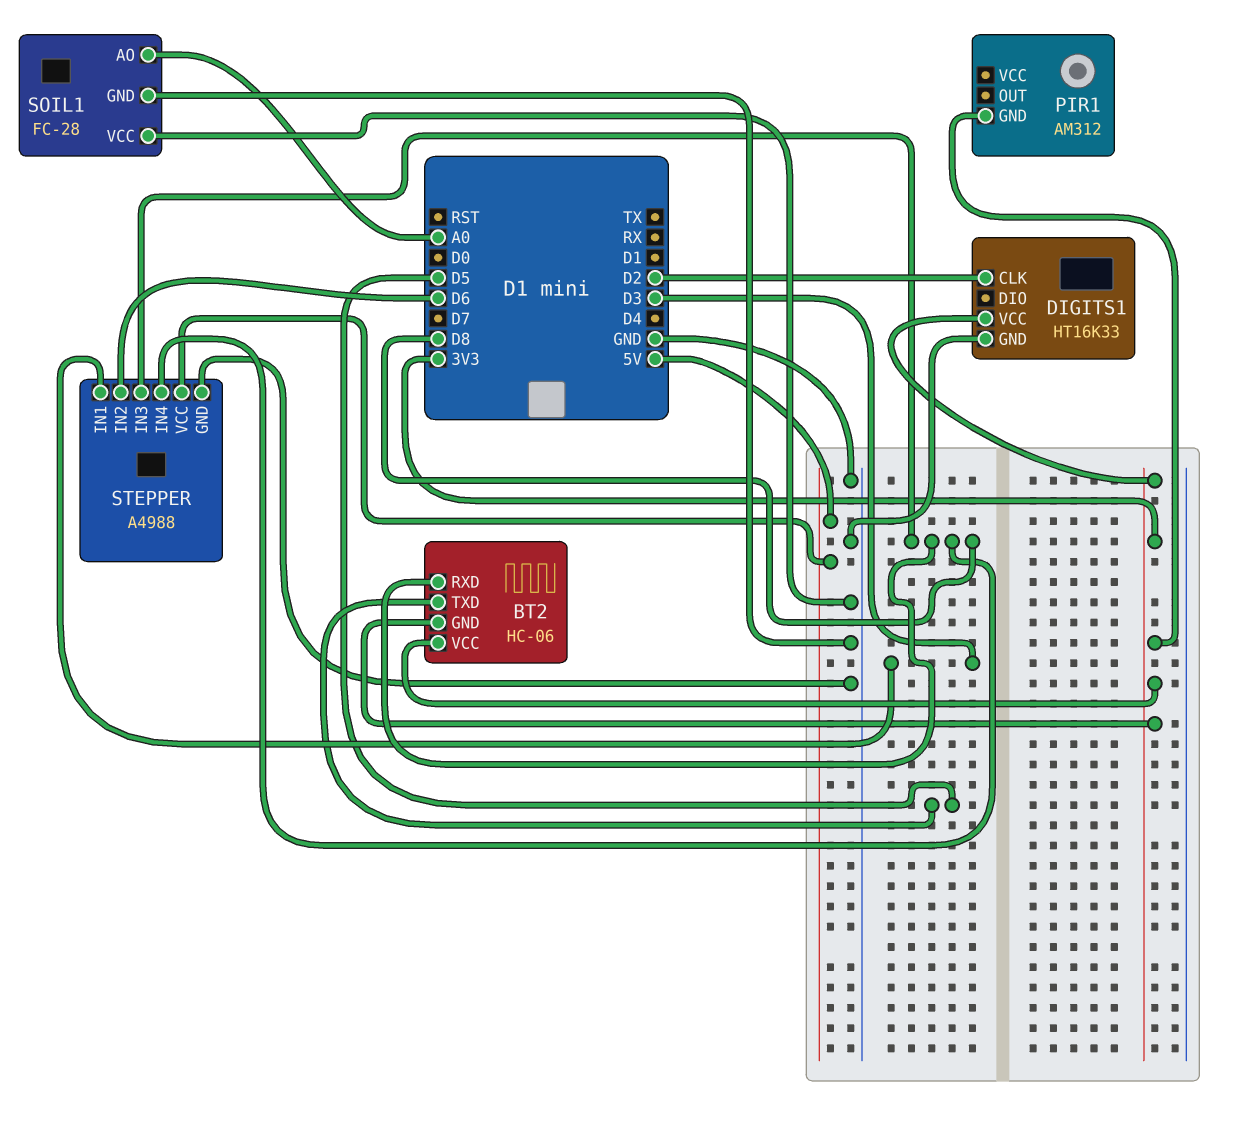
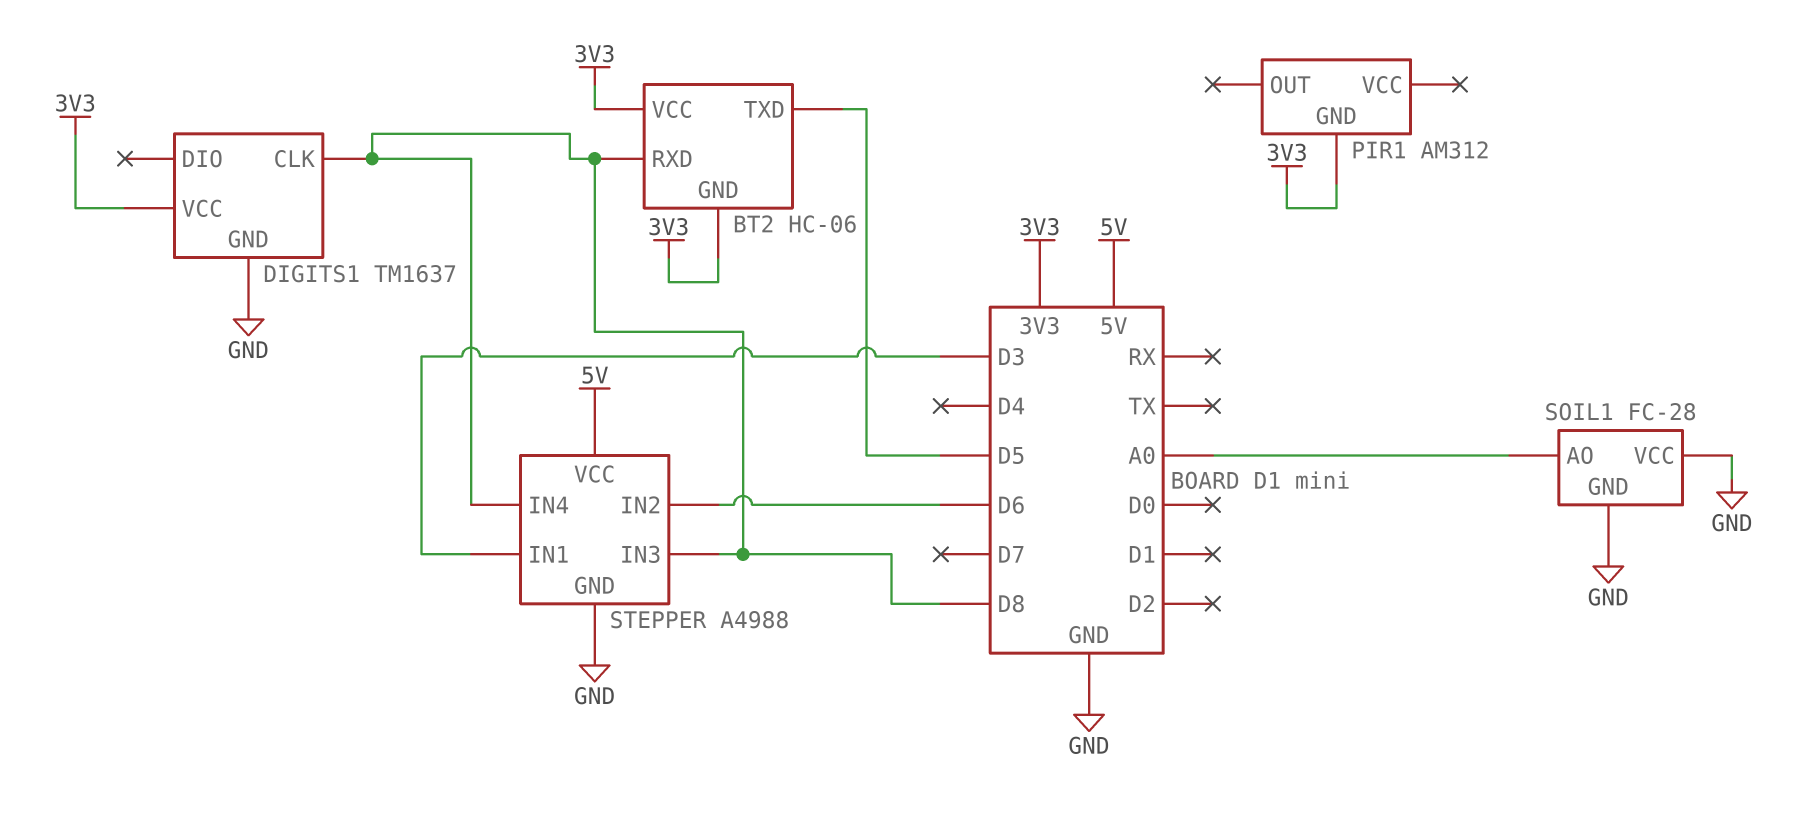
DIGITS1: HT16K33 -> TM1637
DIGITS1 pin CLK: D2 -> D8

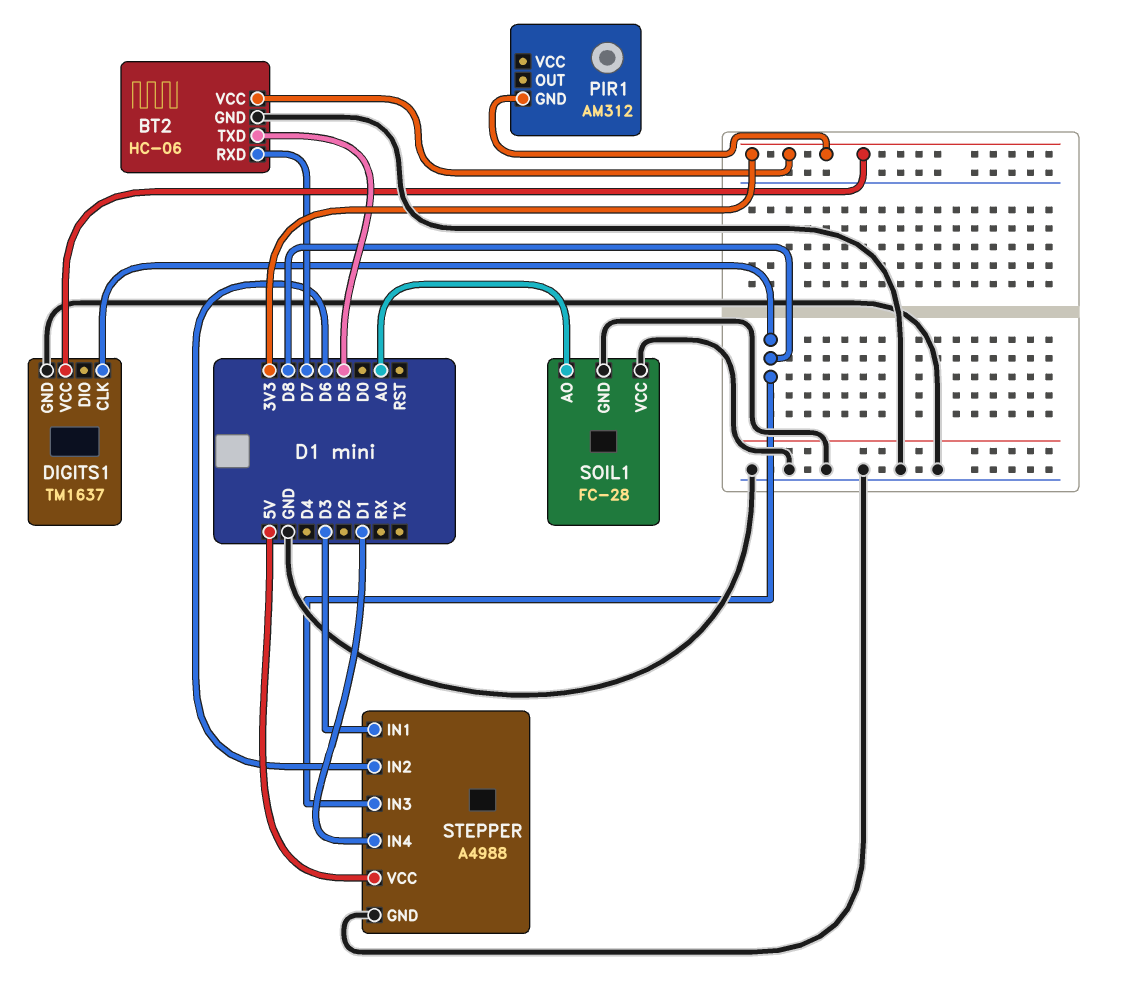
BT2 pin GND: 3V3 -> GND
BT2 pin RXD: D8 -> D7
STEPPER pin IN4: D8 -> D1

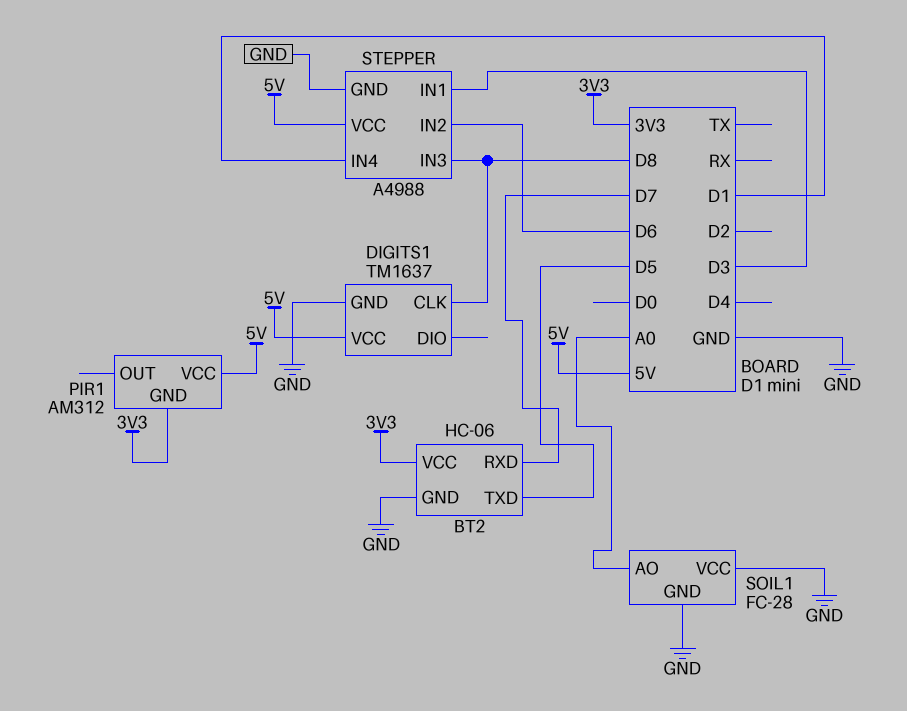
DIGITS1 pin VCC: 3V3 -> 5V
PIR1 pin VCC: none -> 5V

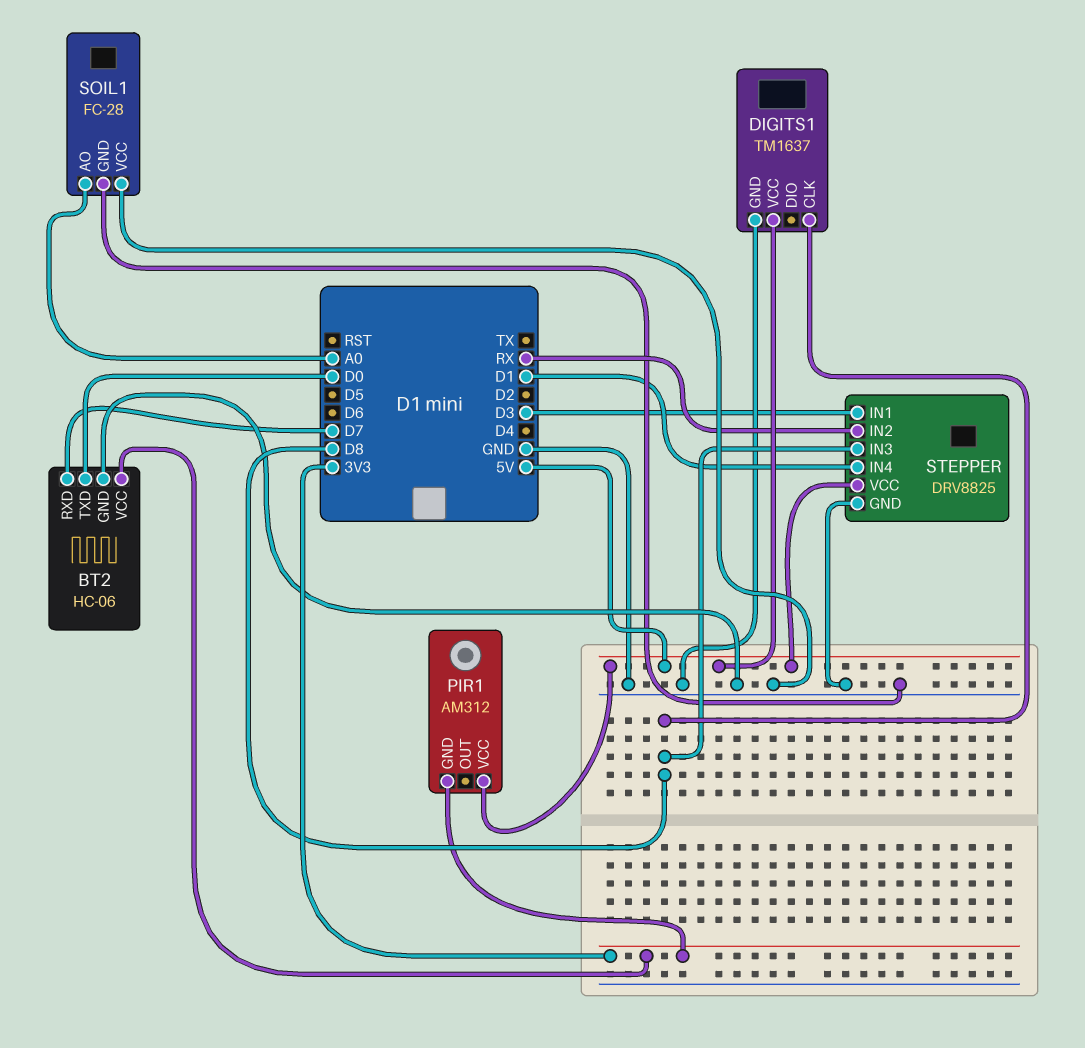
BT2 pin TXD: D5 -> D0
STEPPER: A4988 -> DRV8825
STEPPER pin IN2: D6 -> RX

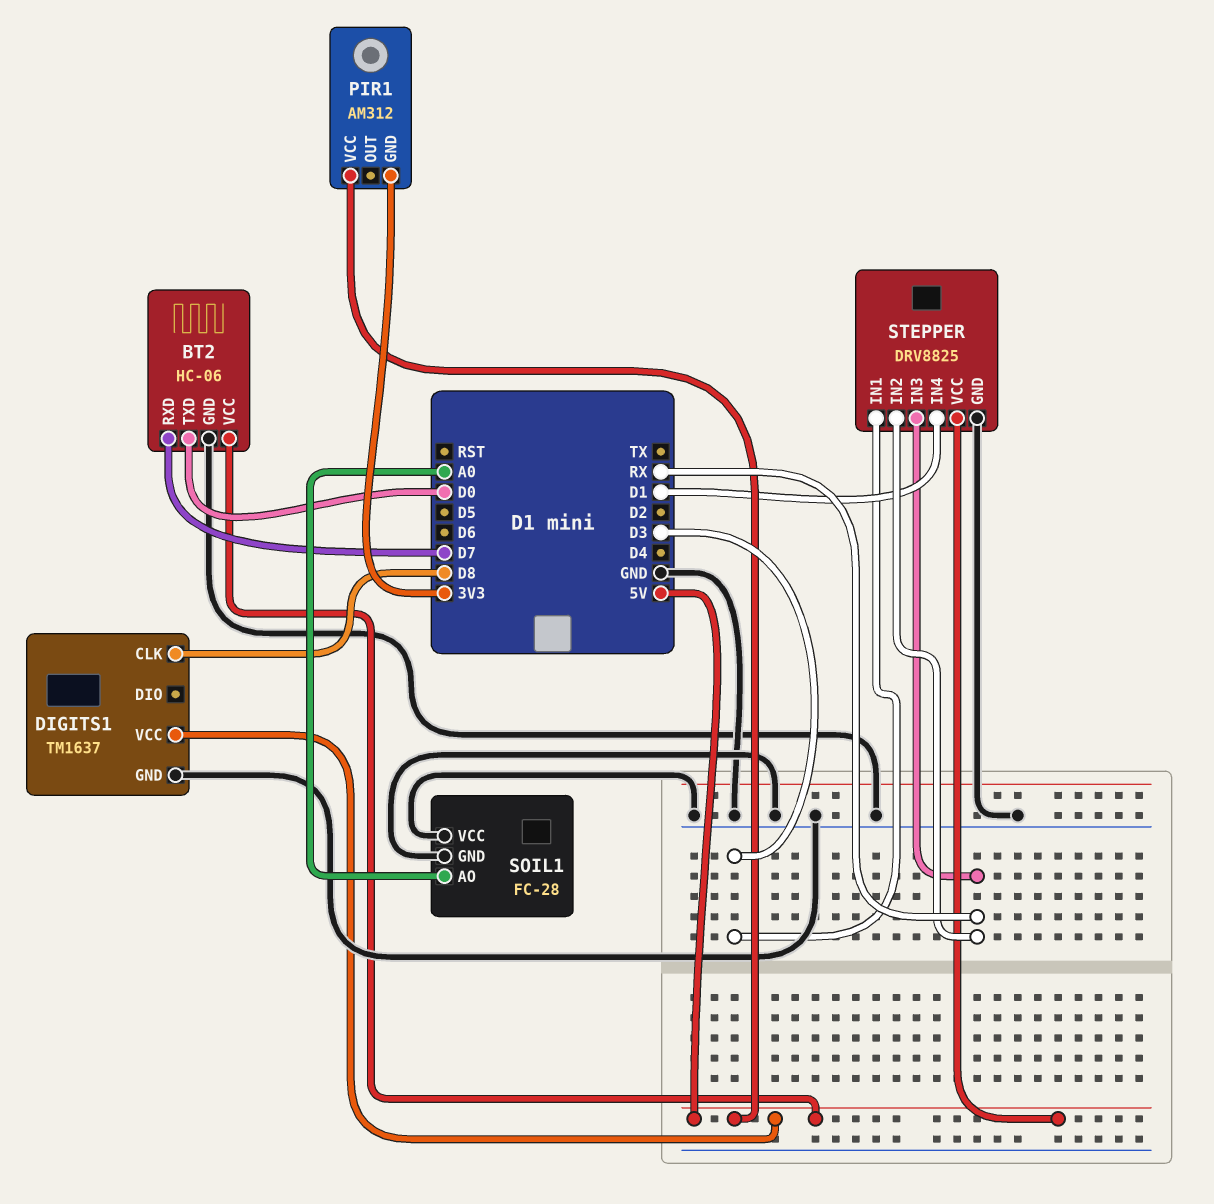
BT2 pin VCC: 3V3 -> 5V
STEPPER pin IN3: D8 -> RX

